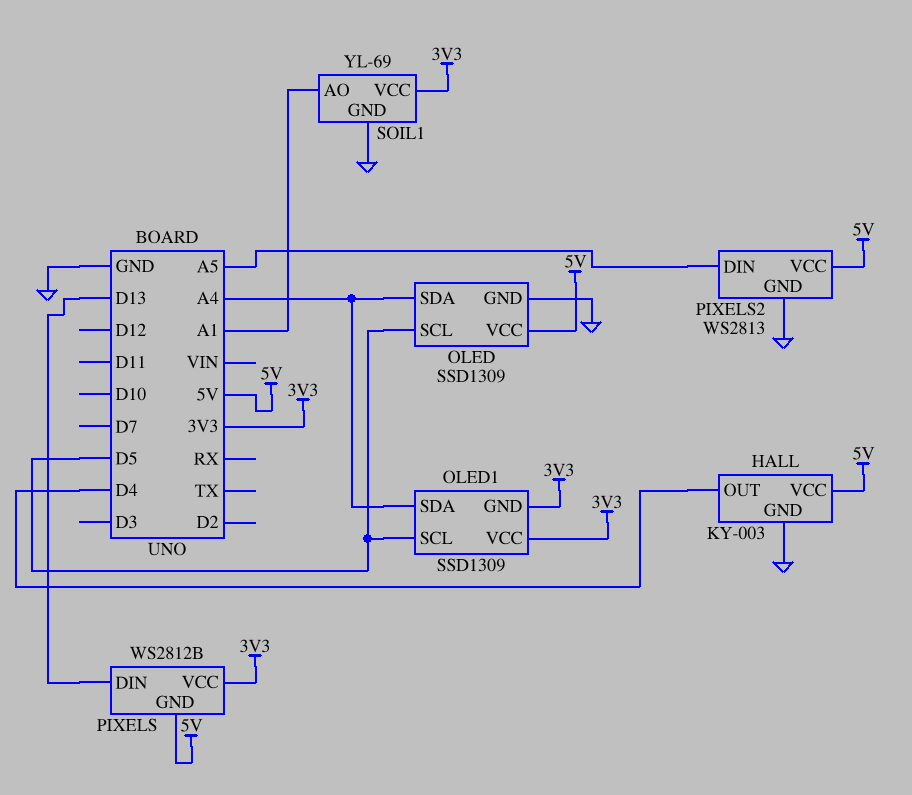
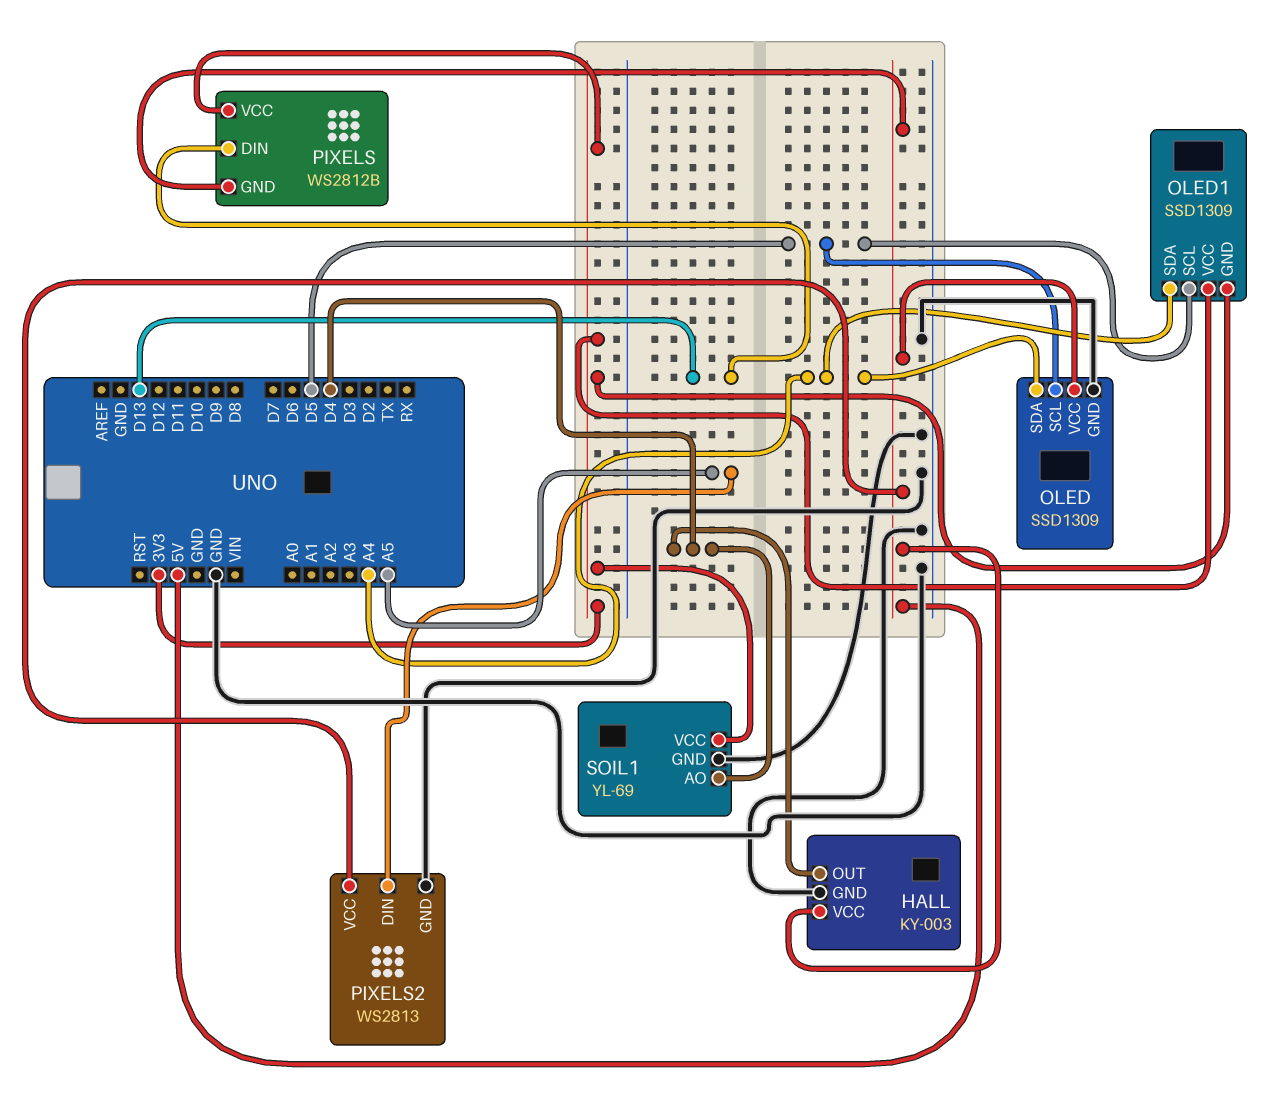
SOIL1 pin AO: A1 -> D4

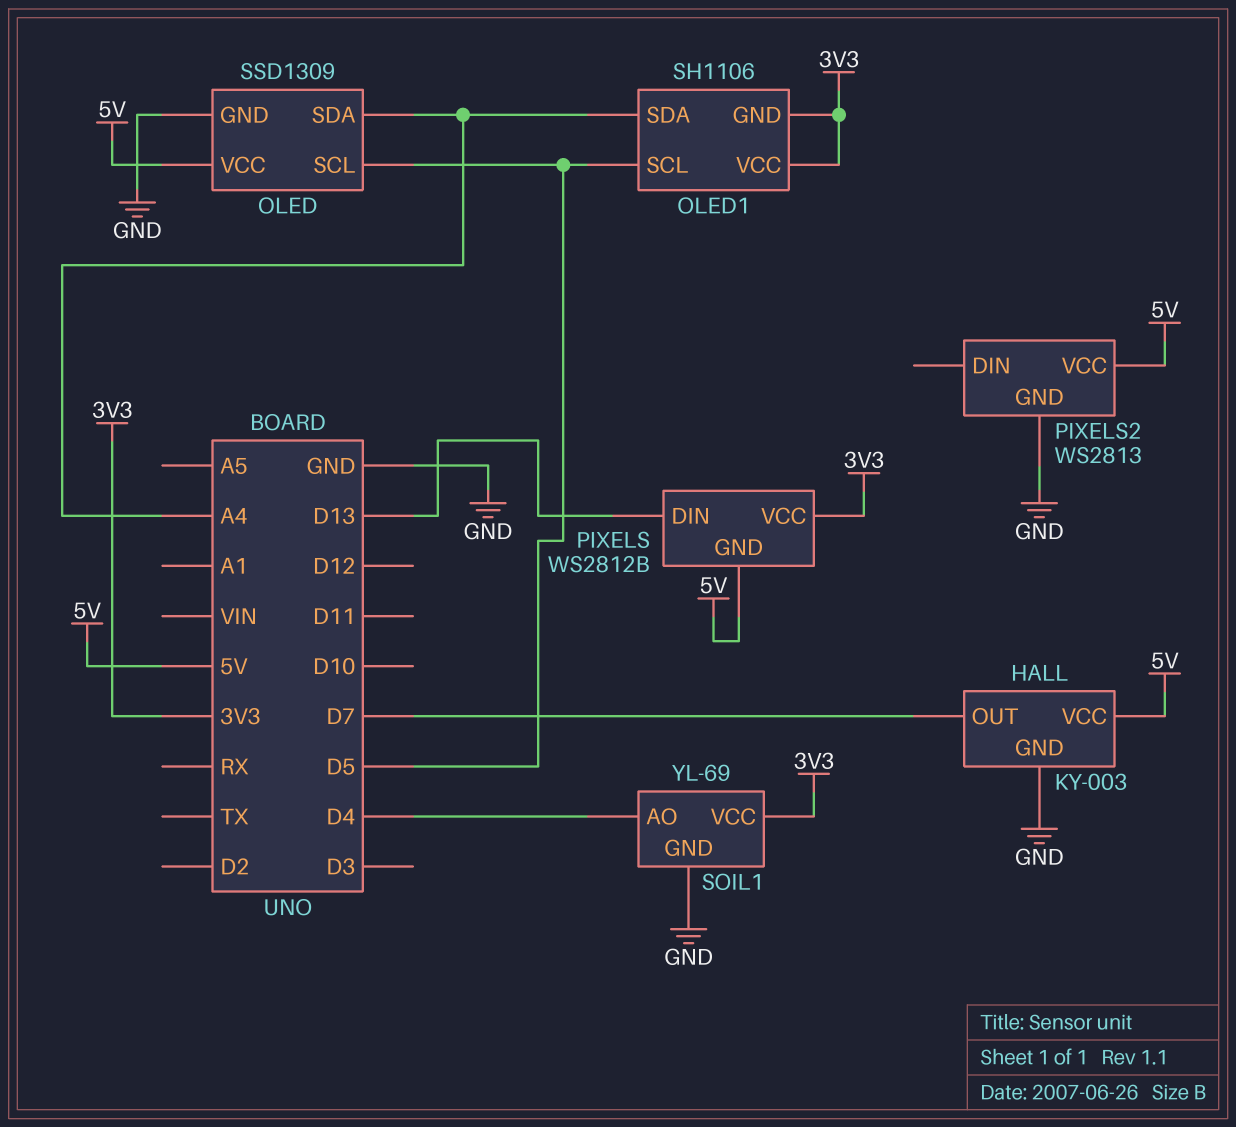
HALL pin OUT: D4 -> D7
OLED1: SSD1309 -> SH1106
PIXELS2 pin DIN: A5 -> none

